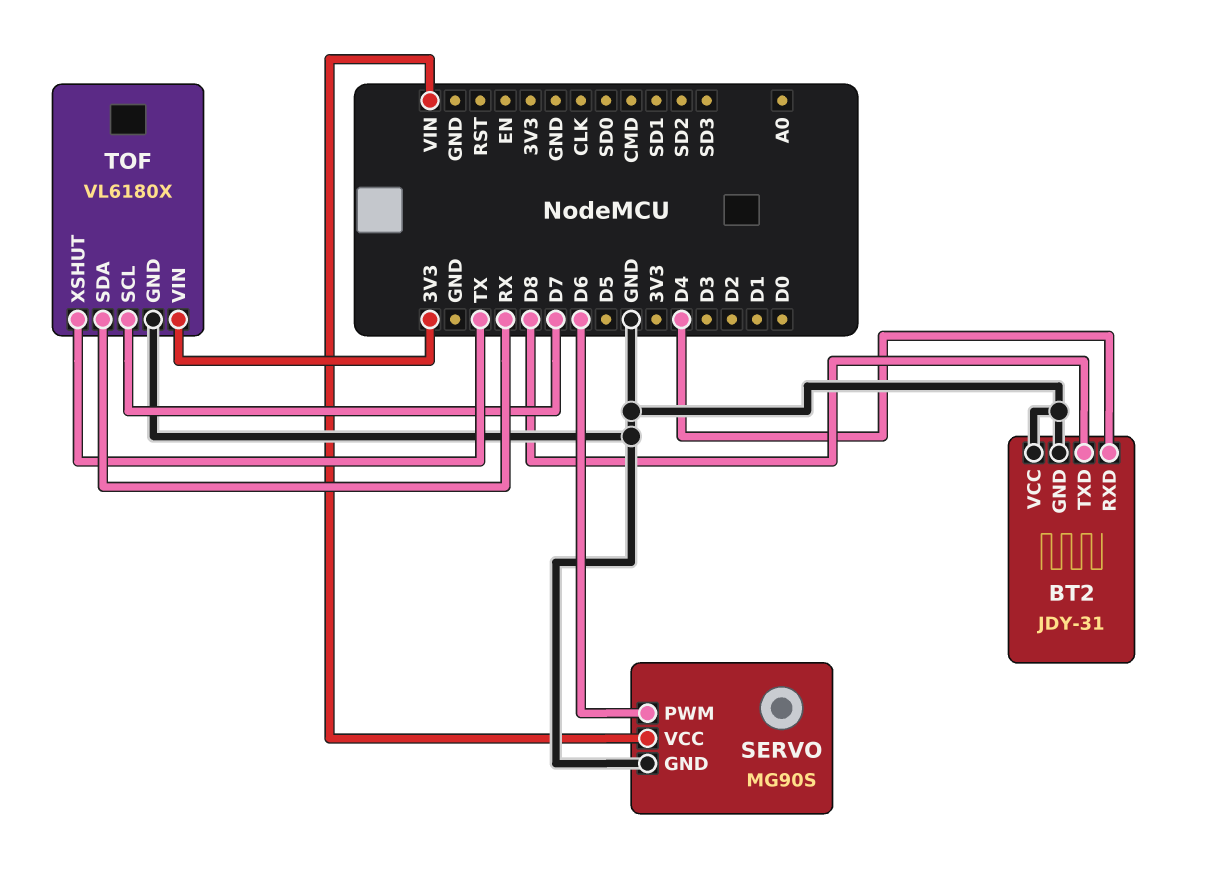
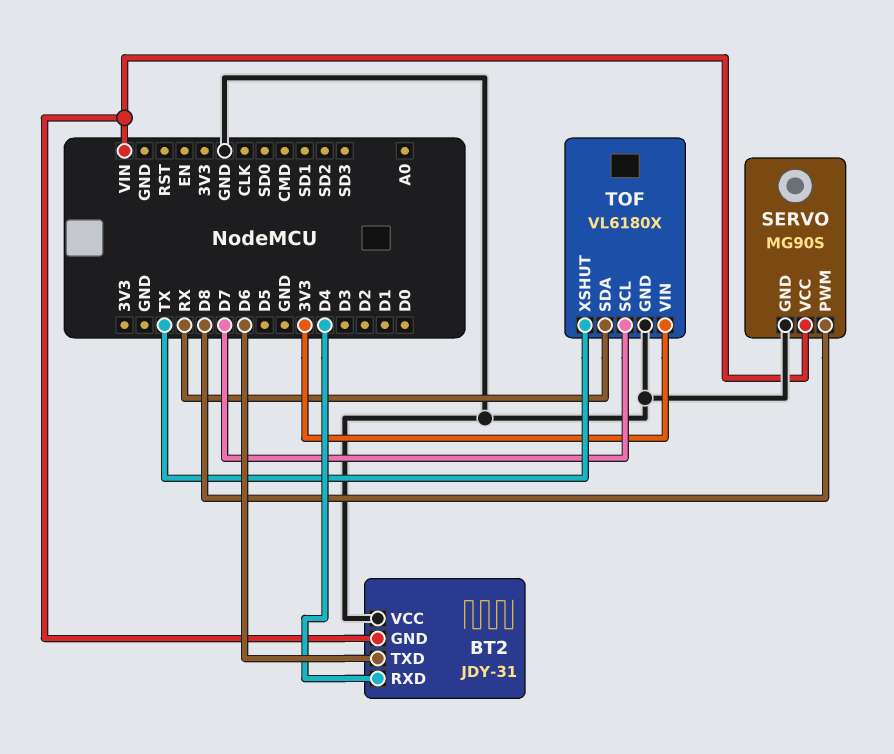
BT2 pin GND: GND -> VIN
BT2 pin TXD: D8 -> D6
SERVO pin PWM: D6 -> D8

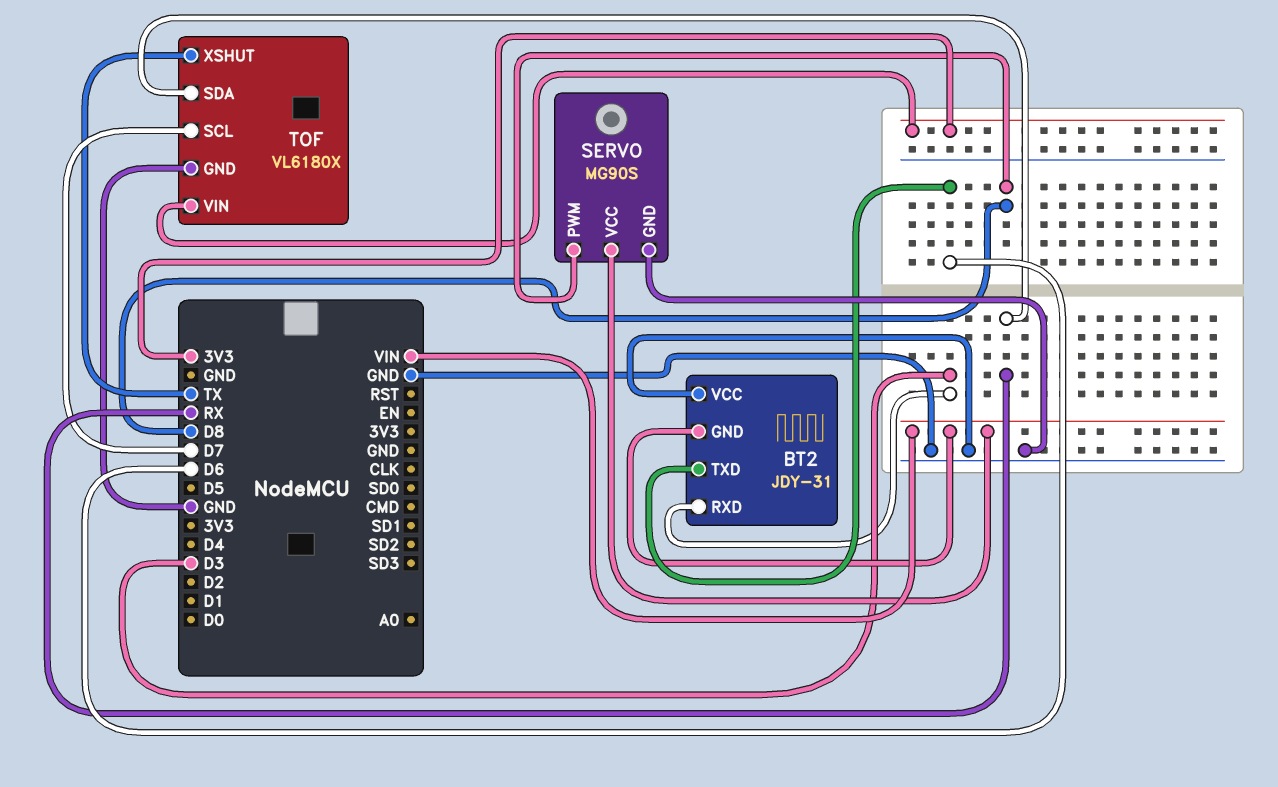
BT2 pin RXD: D4 -> D3

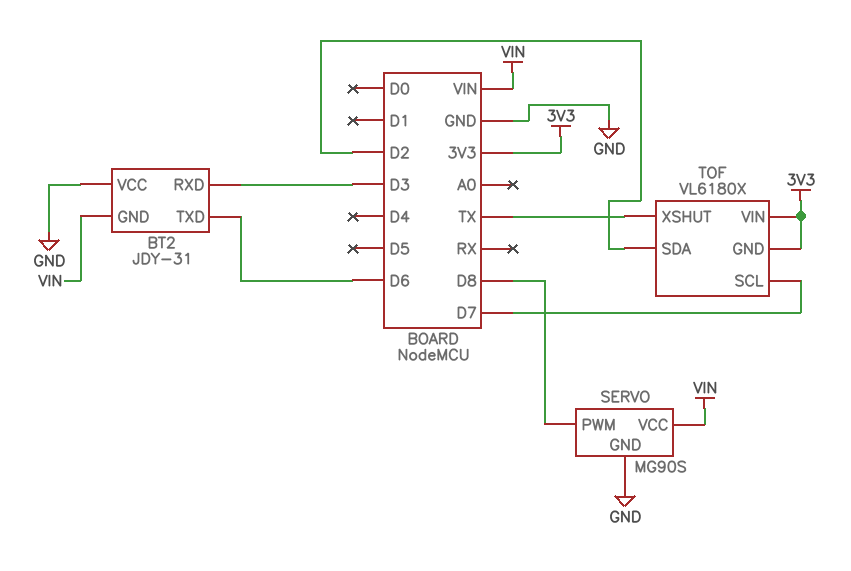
TOF pin GND: GND -> 3V3
TOF pin SDA: RX -> D2

